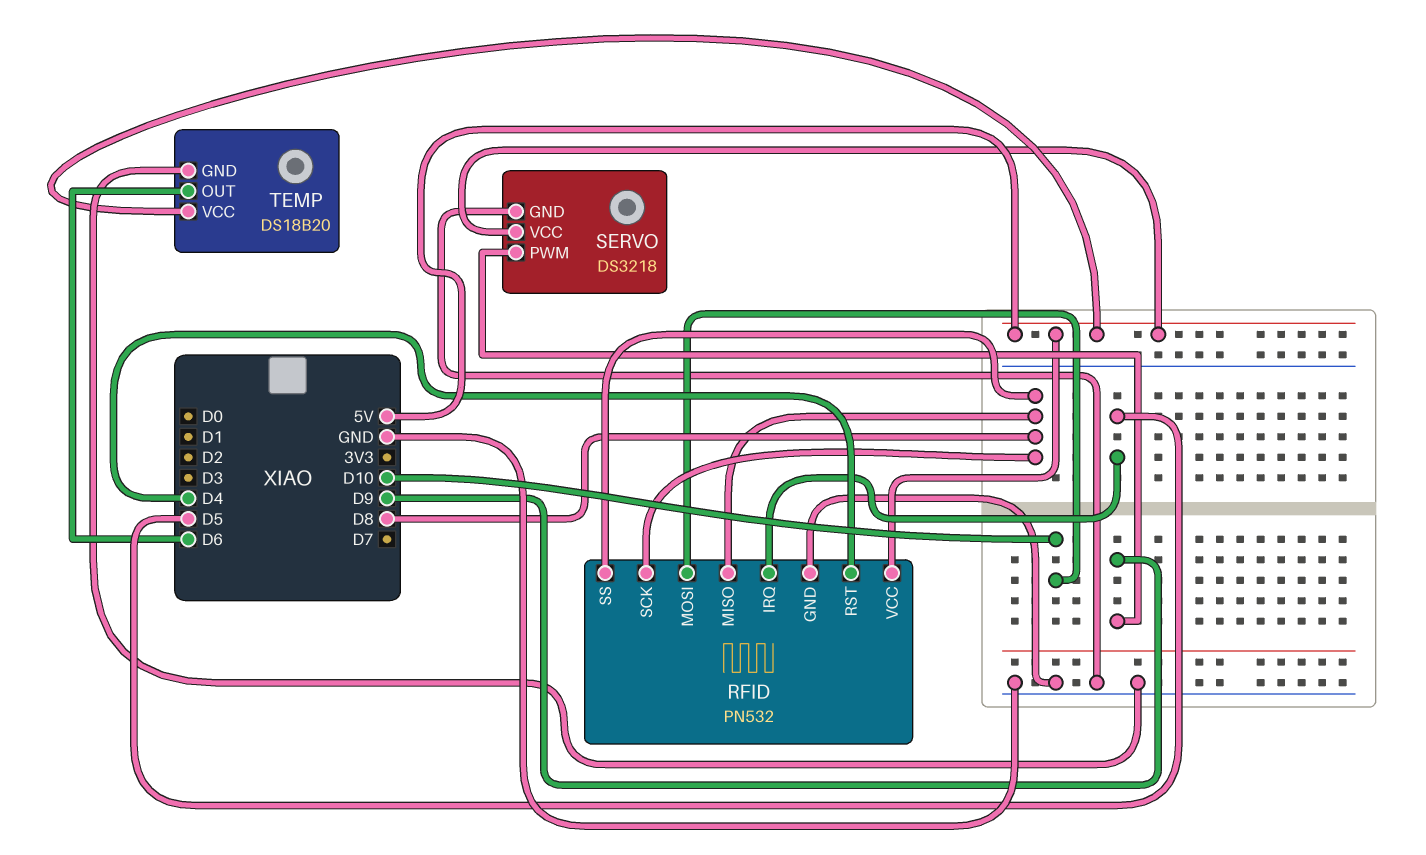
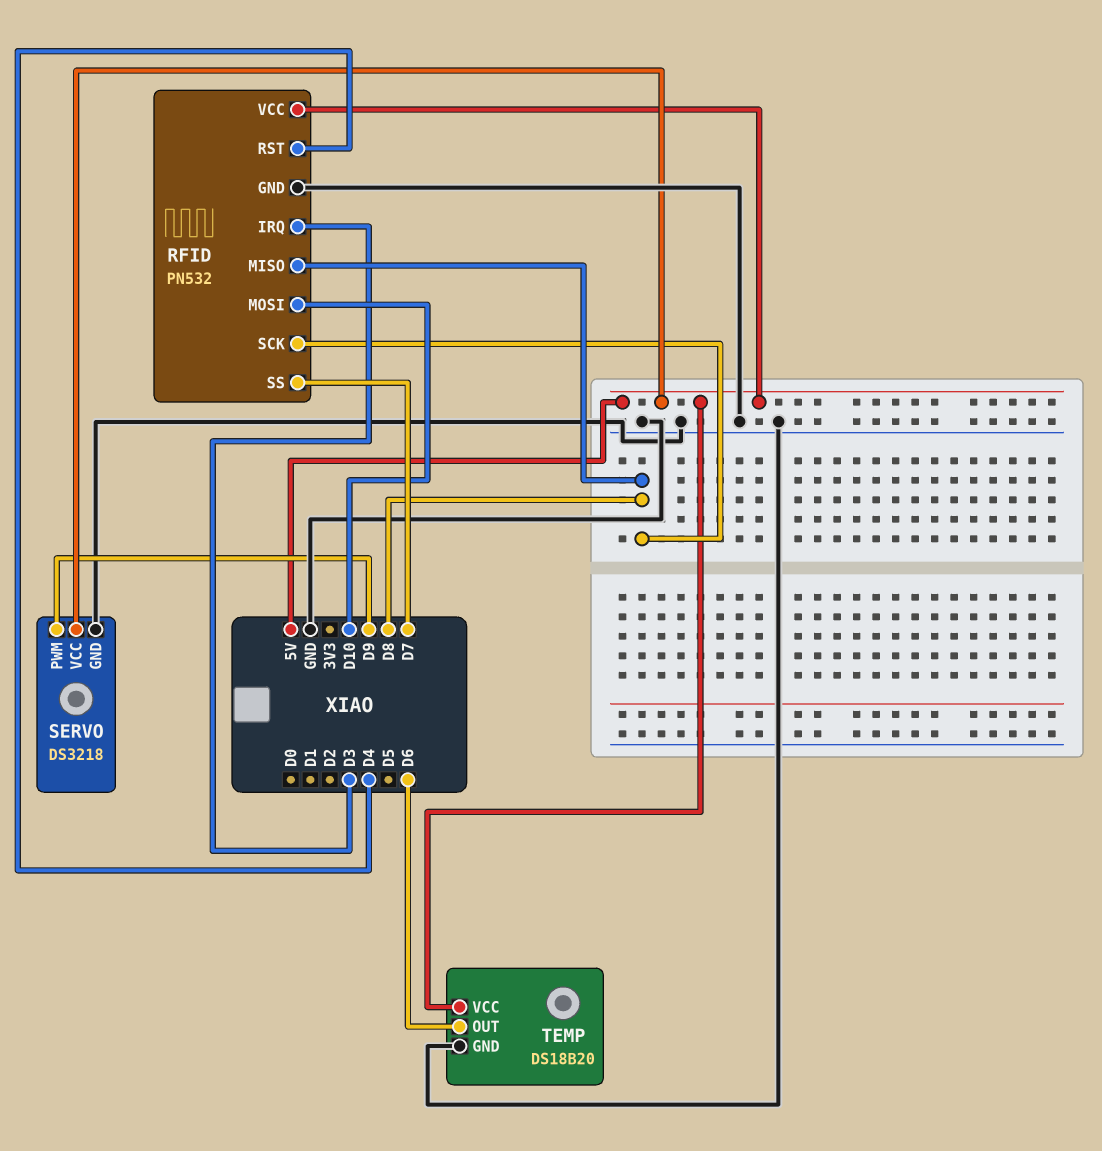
RFID pin IRQ: D5 -> D3
RFID pin SS: D8 -> D7

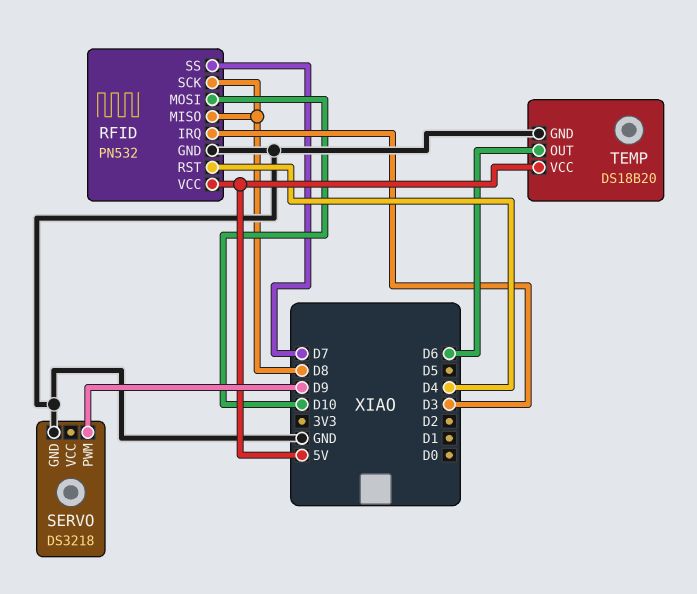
SERVO pin VCC: 5V -> none

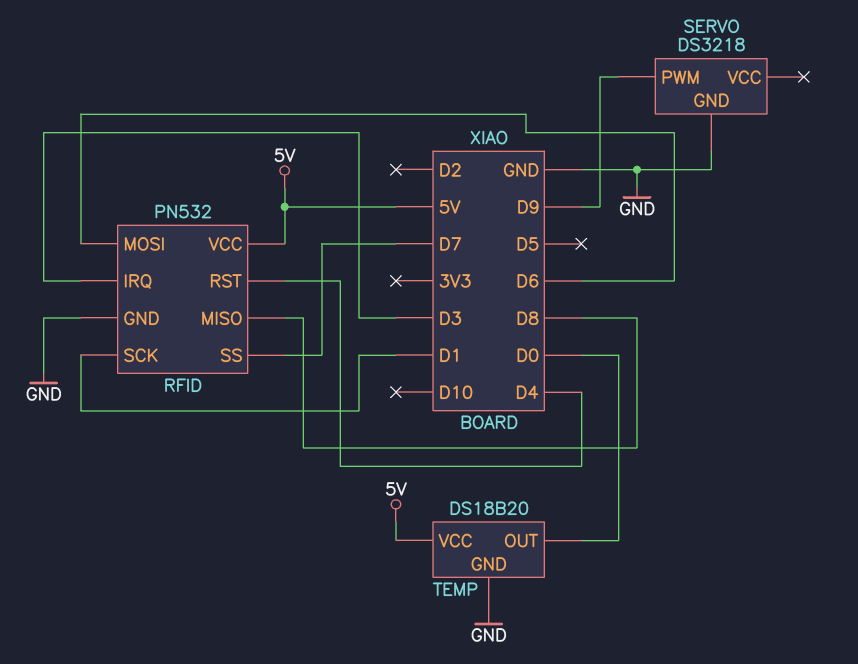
RFID pin MOSI: D10 -> D6
RFID pin SCK: D8 -> D1
TEMP pin OUT: D6 -> D0

